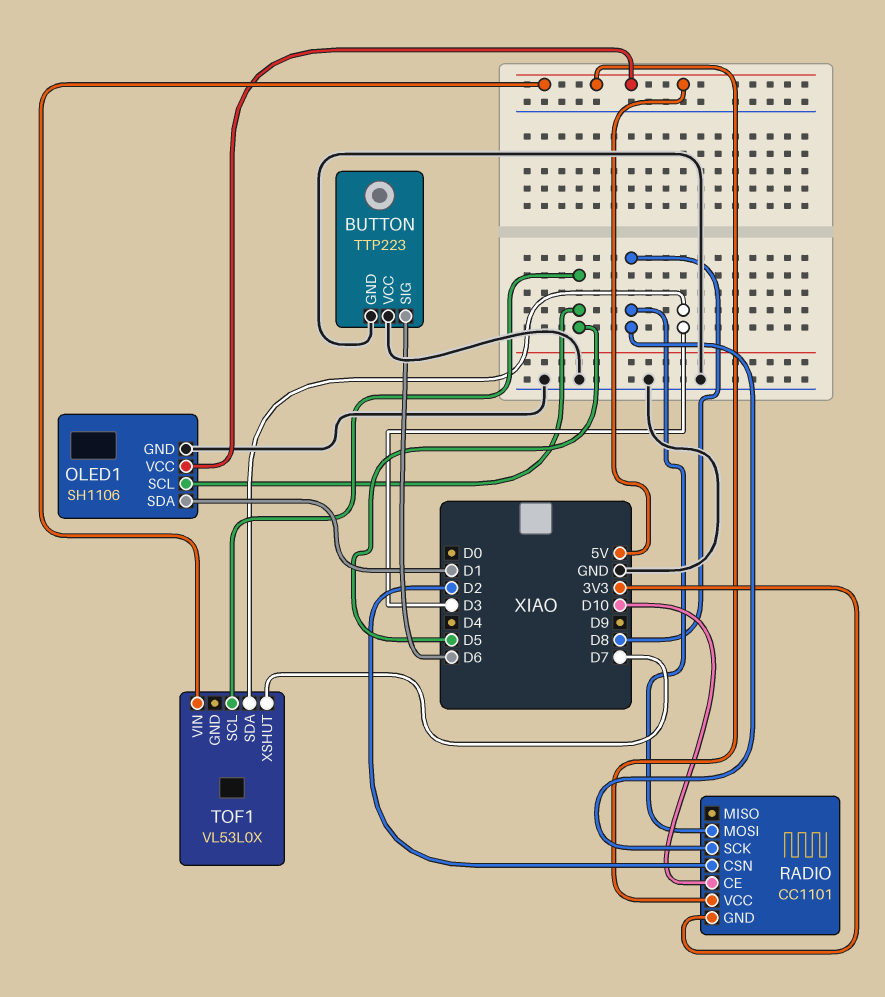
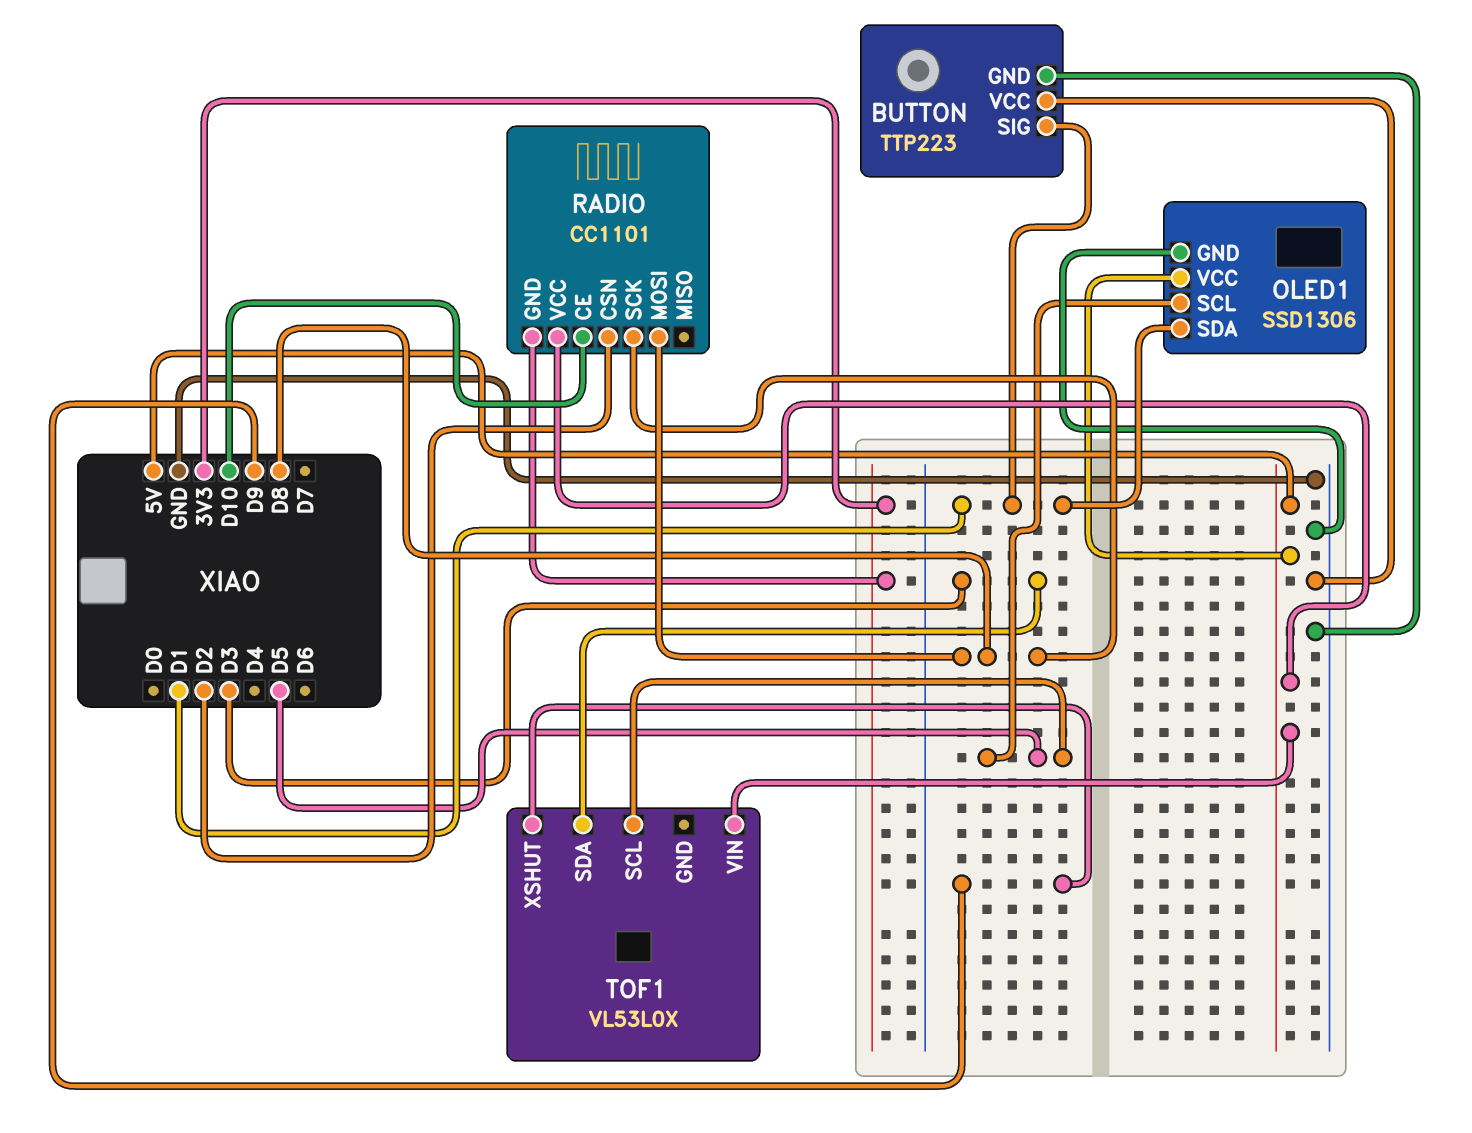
BUTTON pin SIG: D6 -> D1
OLED1: SH1106 -> SSD1306
TOF1 pin XSHUT: D7 -> D9

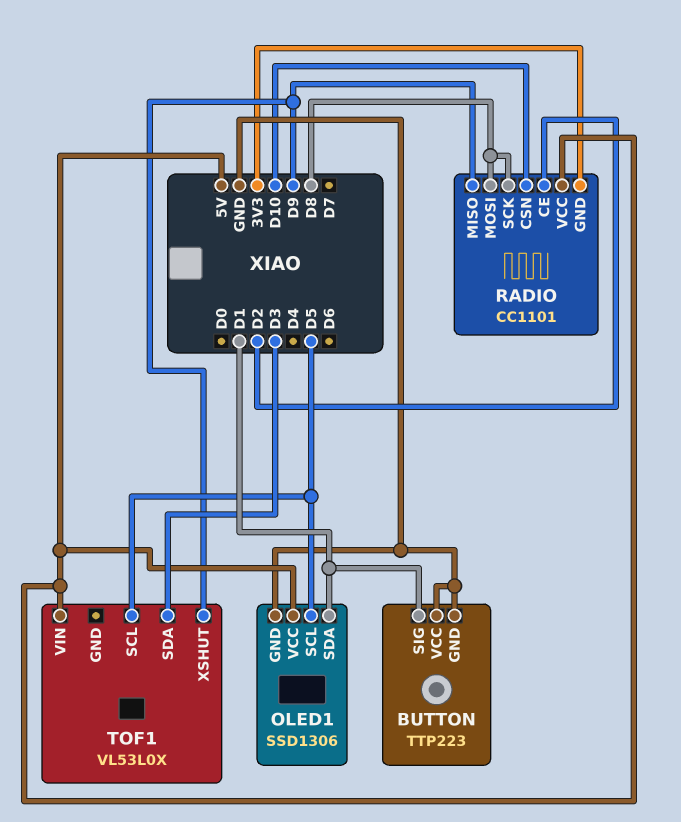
RADIO pin CE: D10 -> D2
RADIO pin CSN: D2 -> D10
RADIO pin MISO: none -> D9

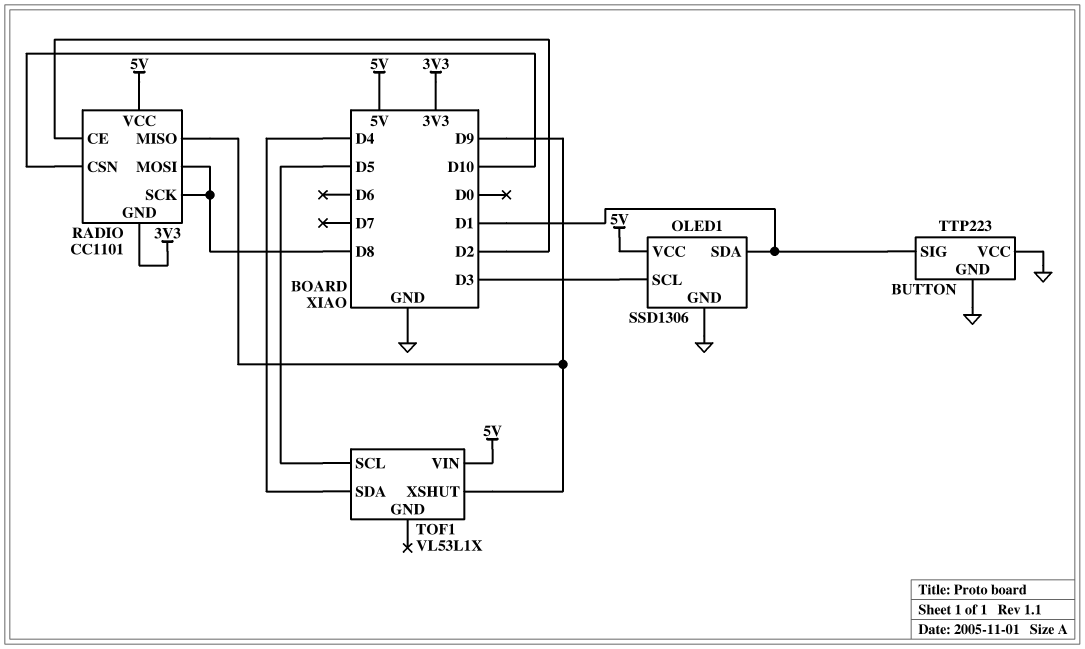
OLED1 pin SCL: D5 -> D3
TOF1: VL53L0X -> VL53L1X
TOF1 pin SDA: D3 -> D4

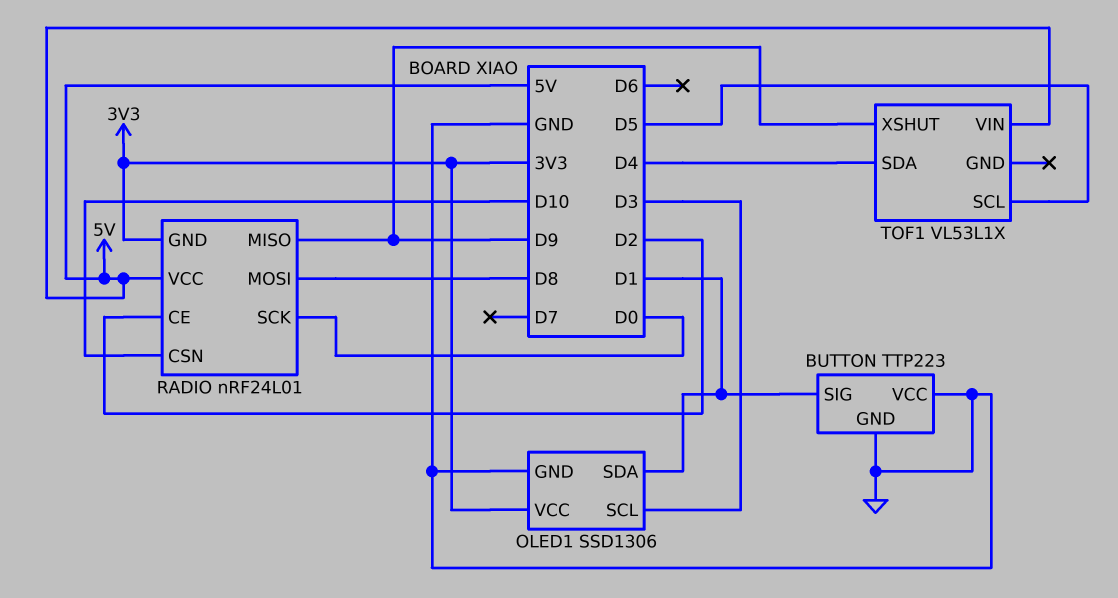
OLED1 pin VCC: 5V -> 3V3
RADIO: CC1101 -> nRF24L01
RADIO pin SCK: D8 -> D0

